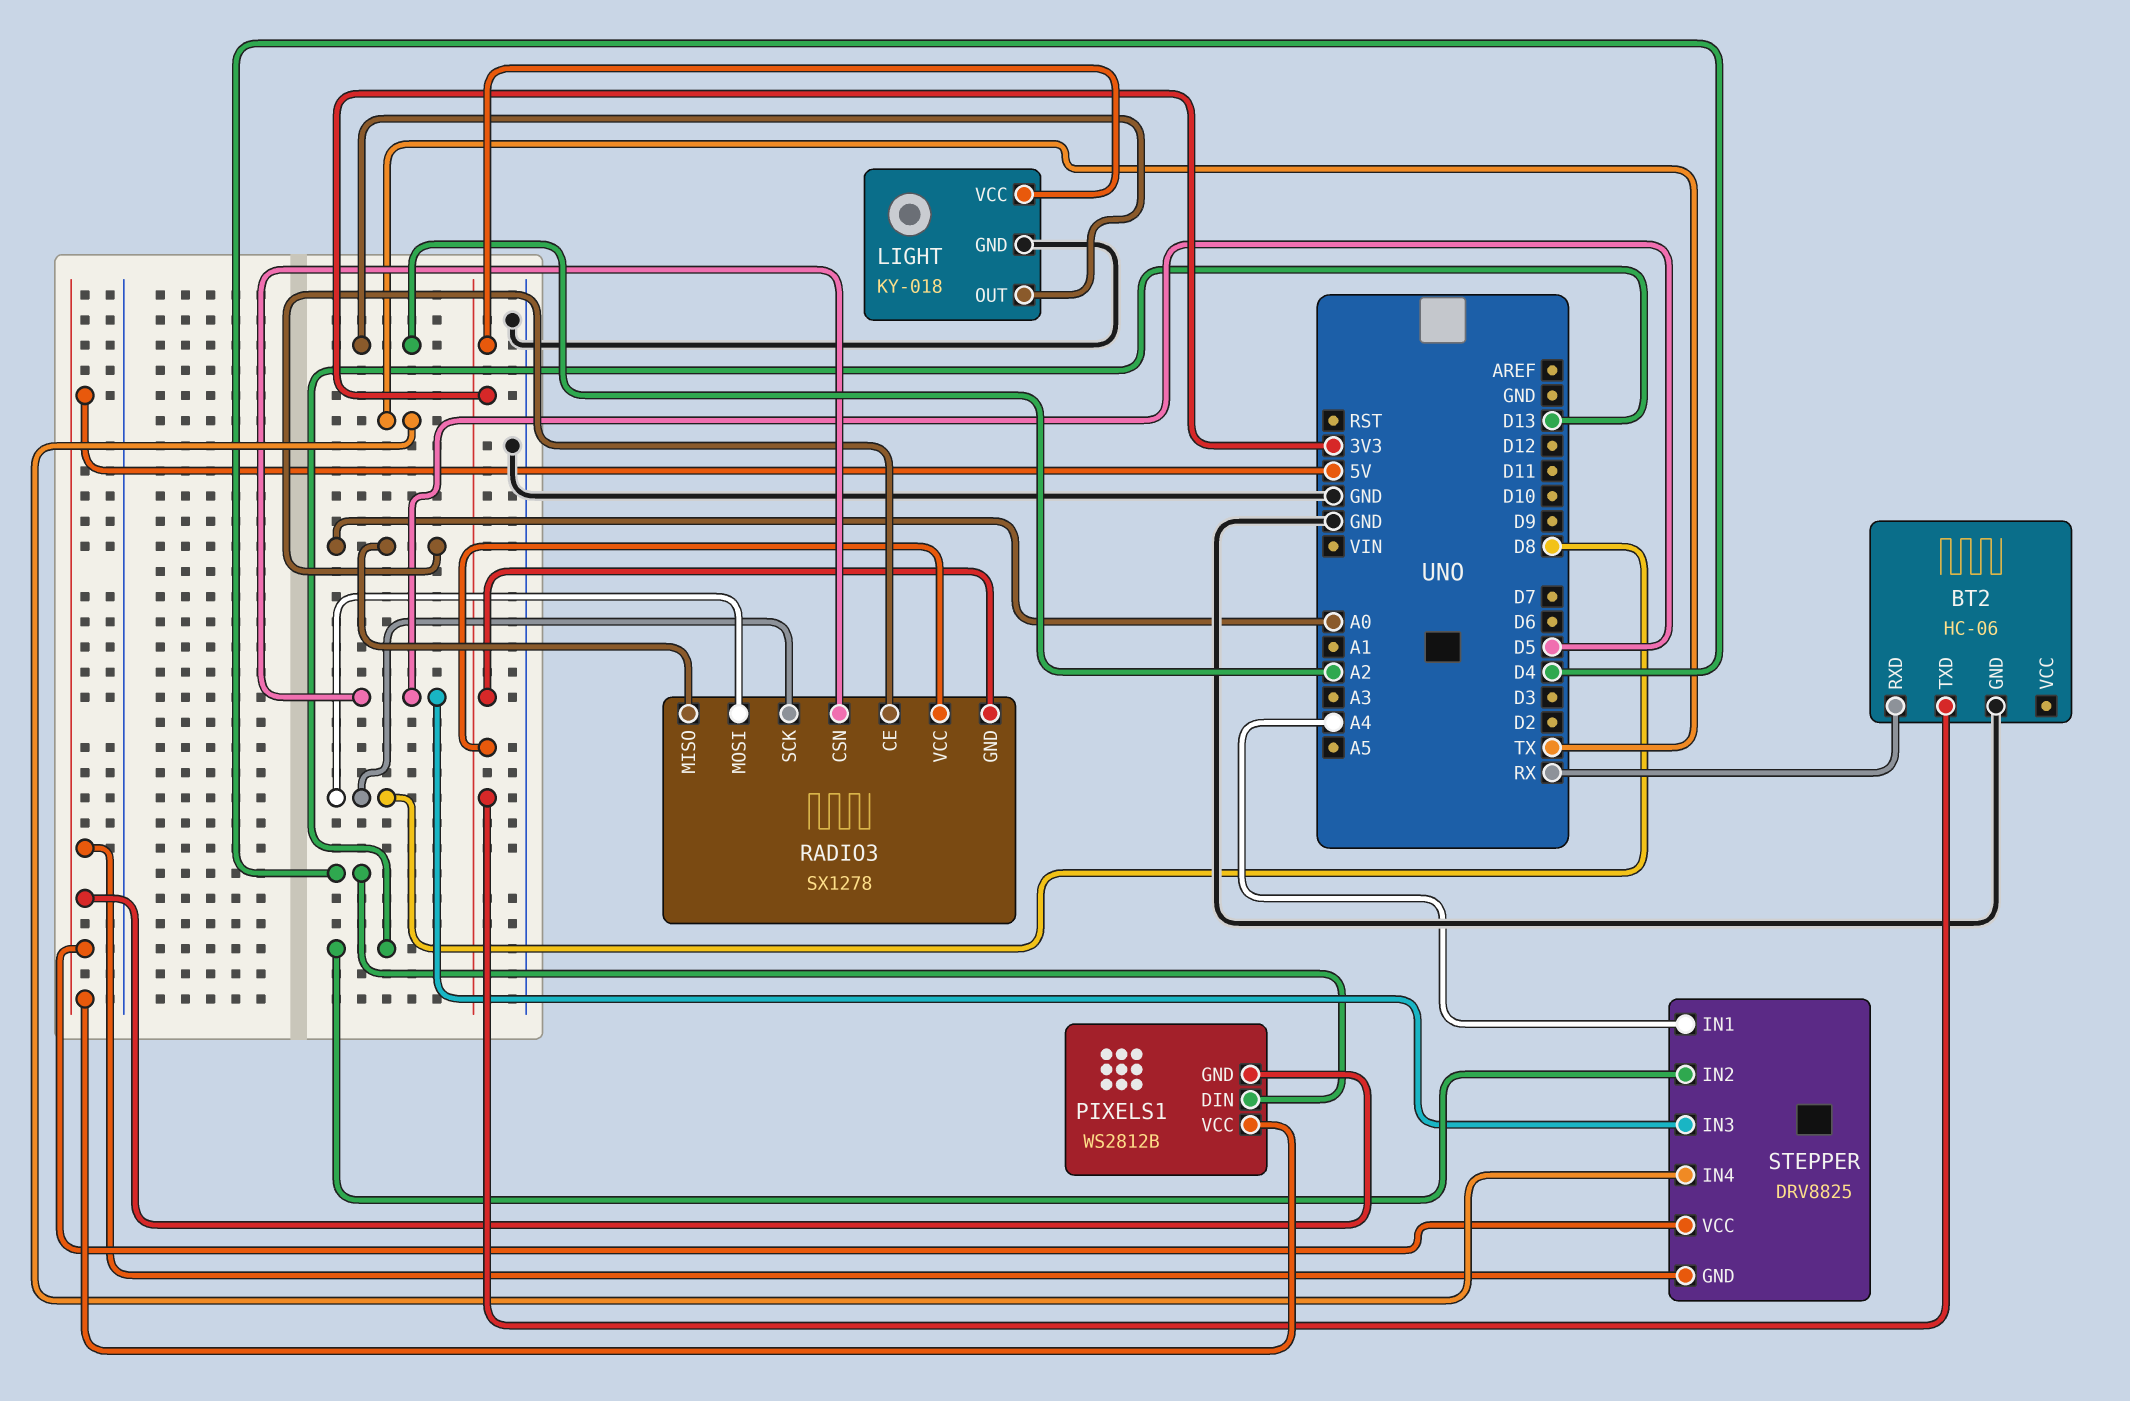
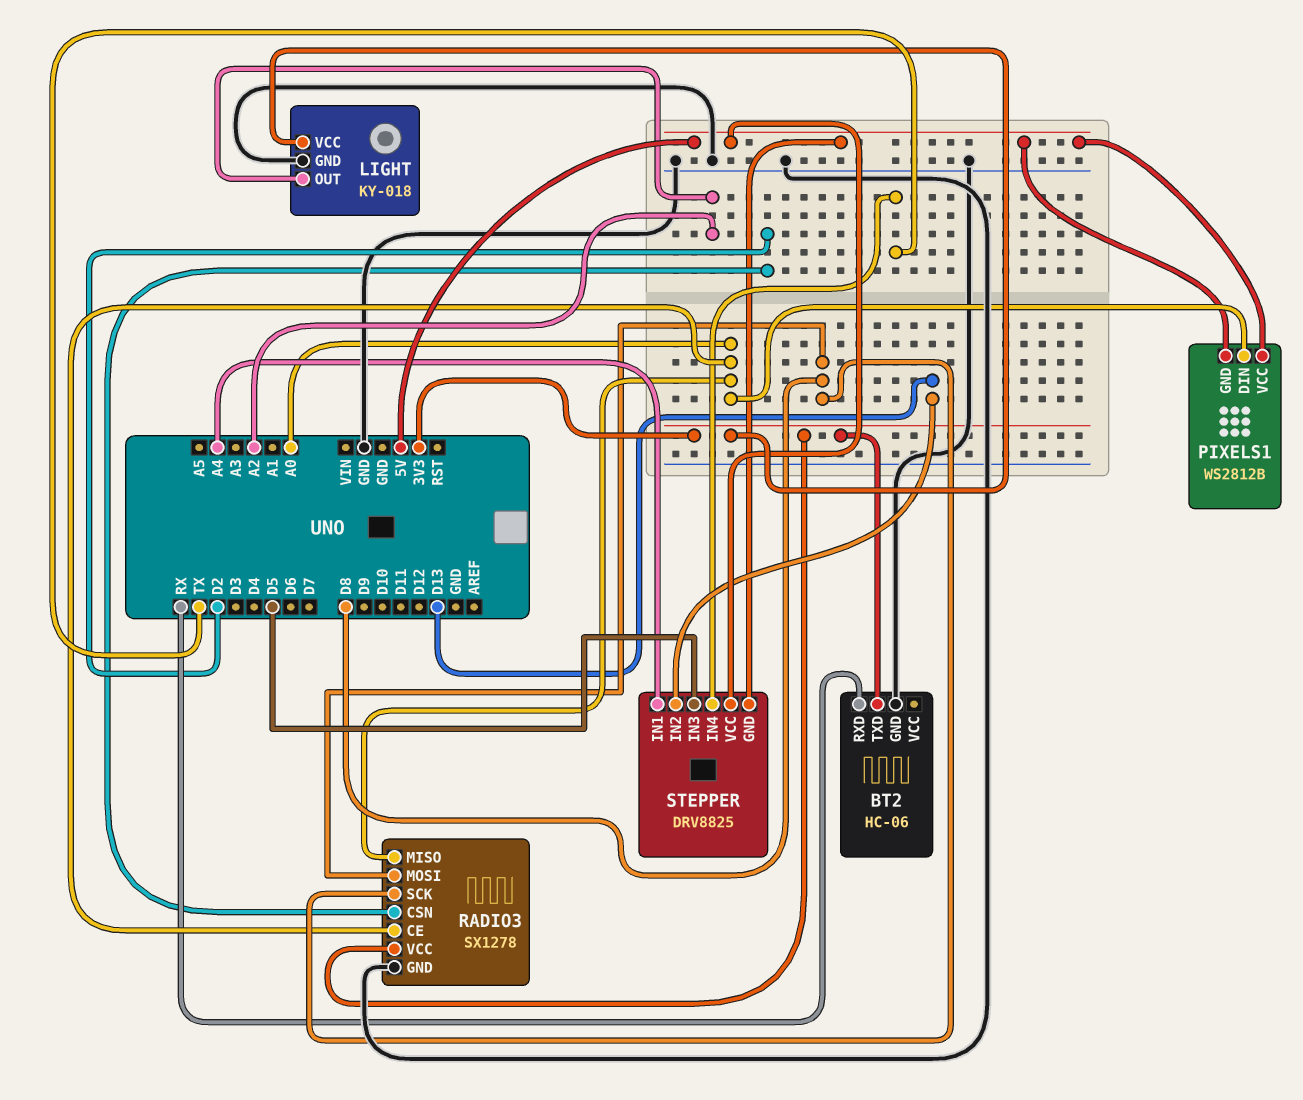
PIXELS1 pin DIN: D4 -> A0
RADIO3 pin CSN: D5 -> D2
RADIO3 pin GND: 3V3 -> GND

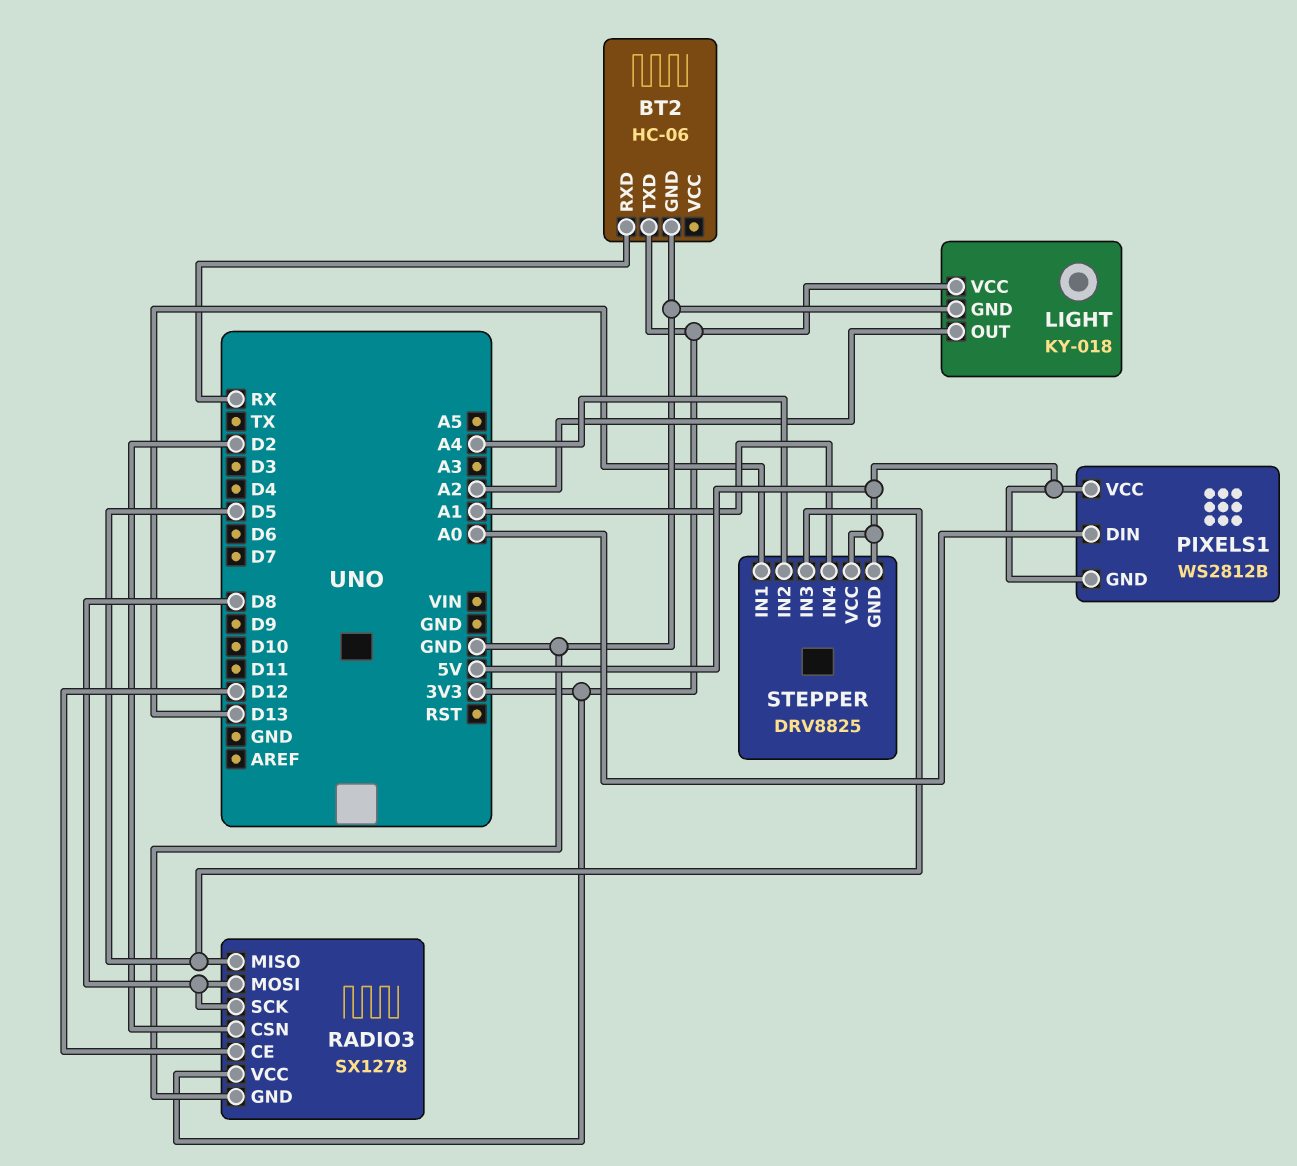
RADIO3 pin CE: A0 -> D12
RADIO3 pin MISO: A0 -> D5
STEPPER pin IN1: A4 -> D13
STEPPER pin IN2: D13 -> A4
STEPPER pin IN4: TX -> A1

